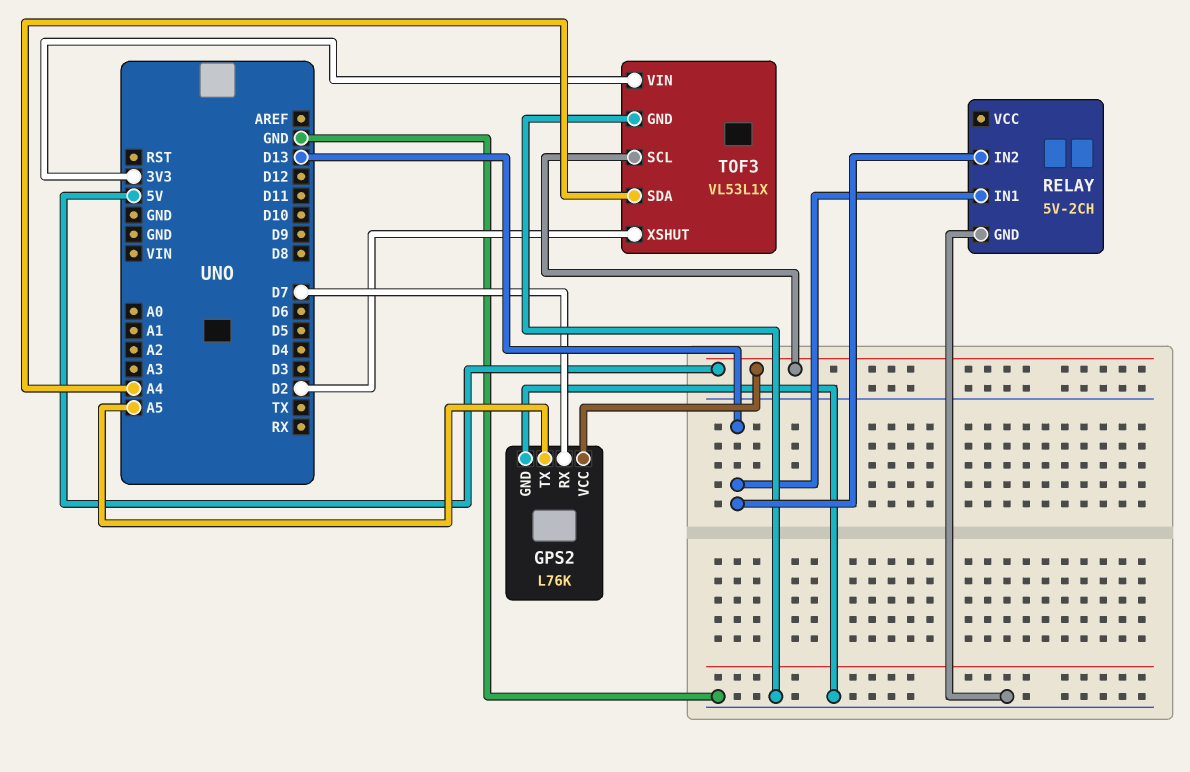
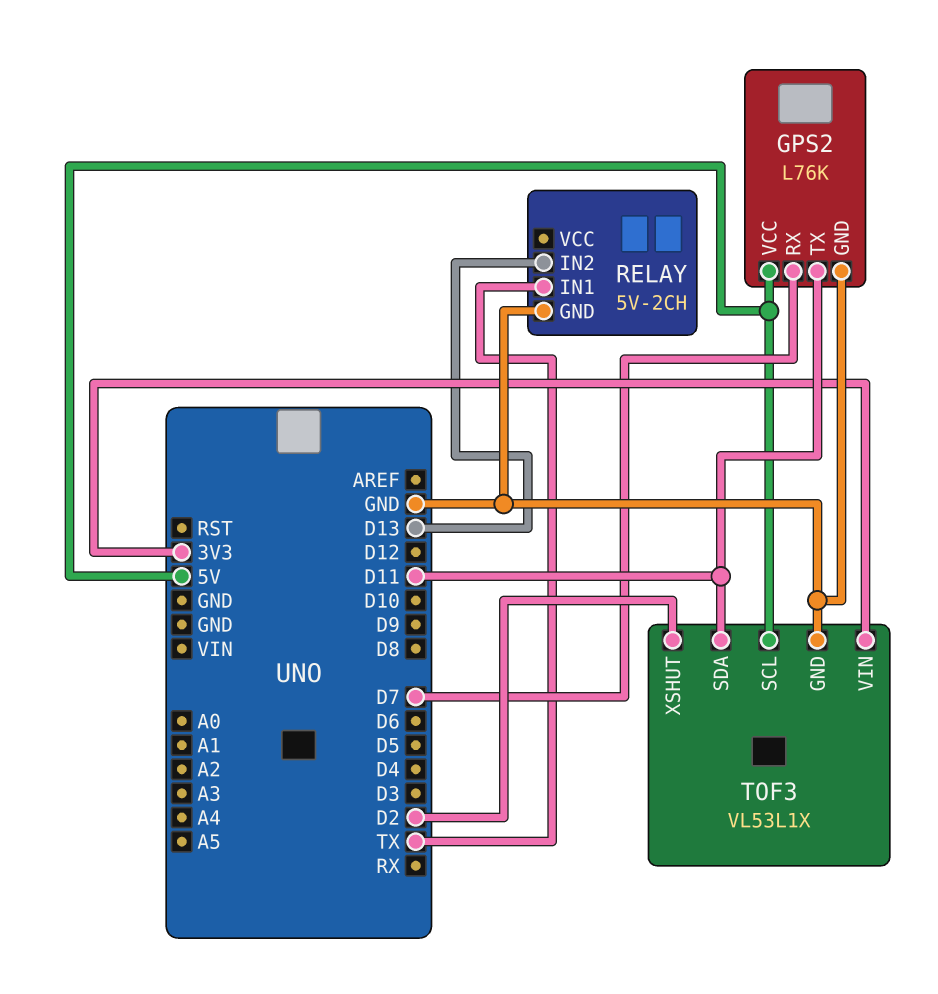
GPS2 pin TX: A5 -> D11
RELAY pin IN1: D13 -> TX
TOF3 pin SDA: A4 -> D11

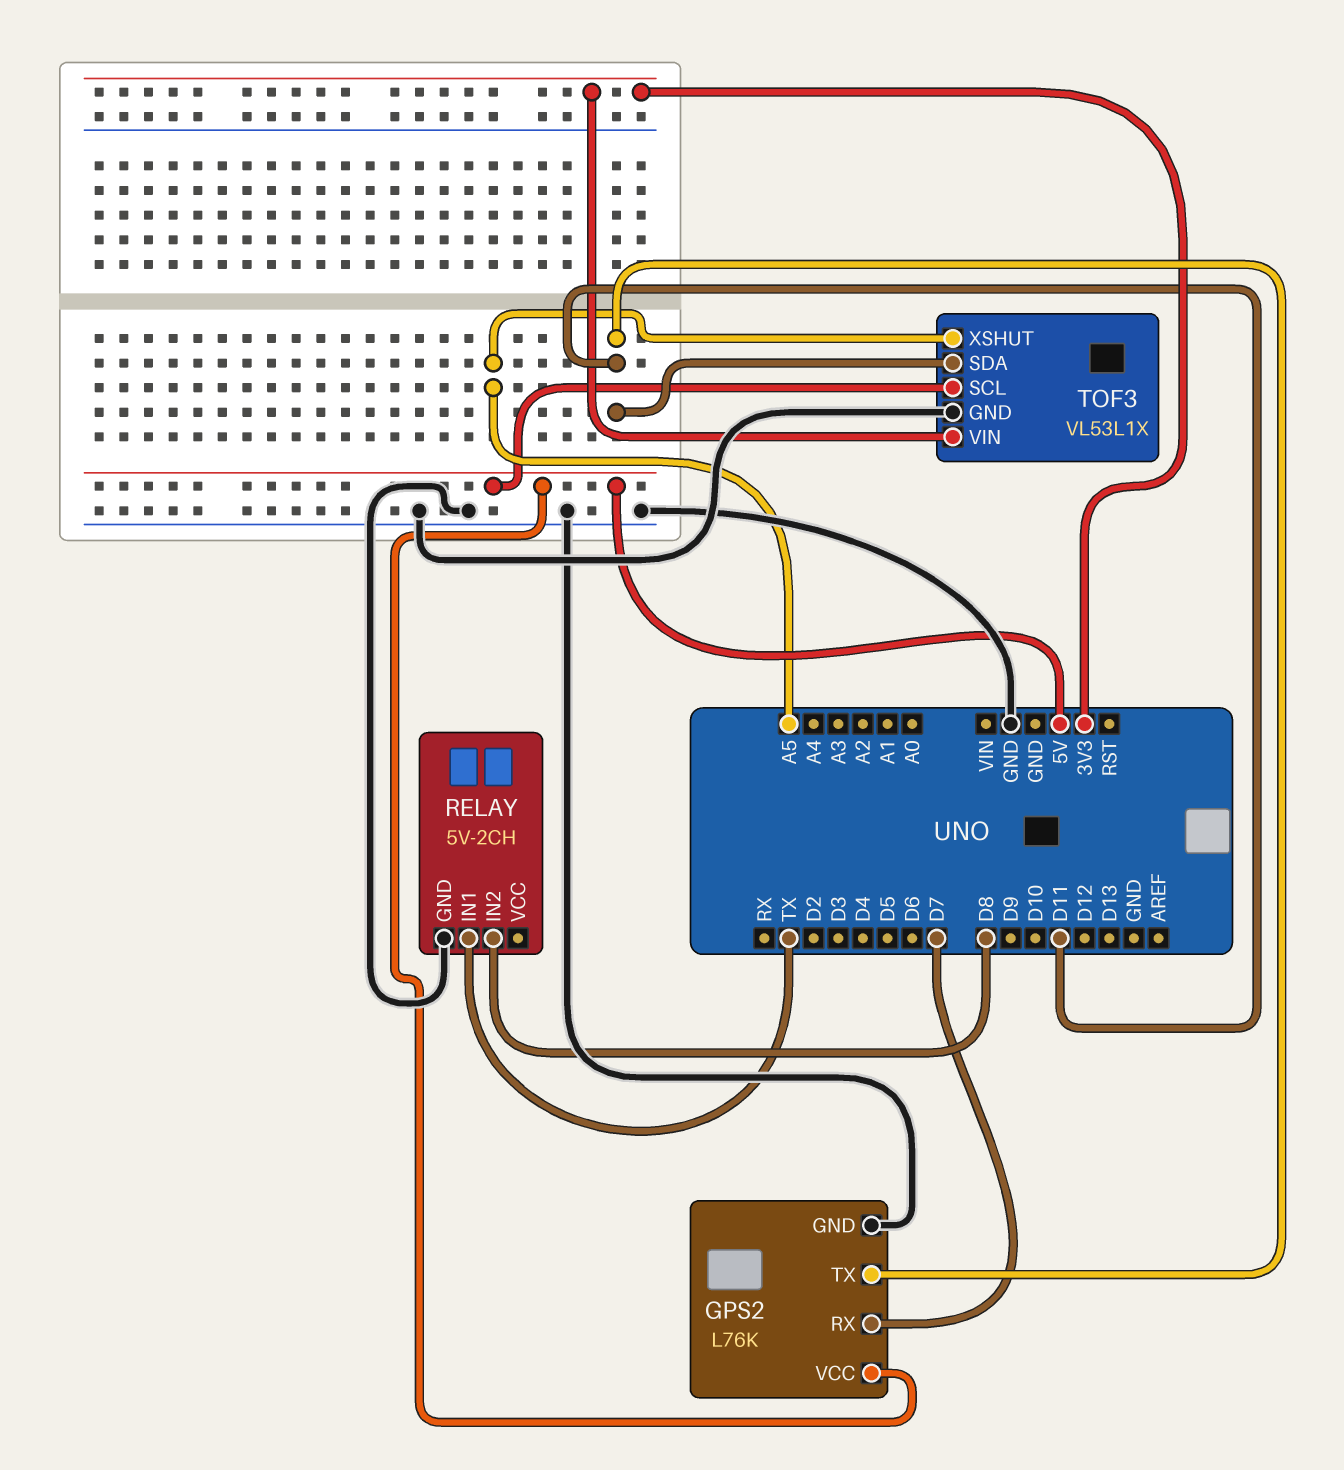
RELAY pin IN2: D13 -> D8
TOF3 pin XSHUT: D2 -> A5

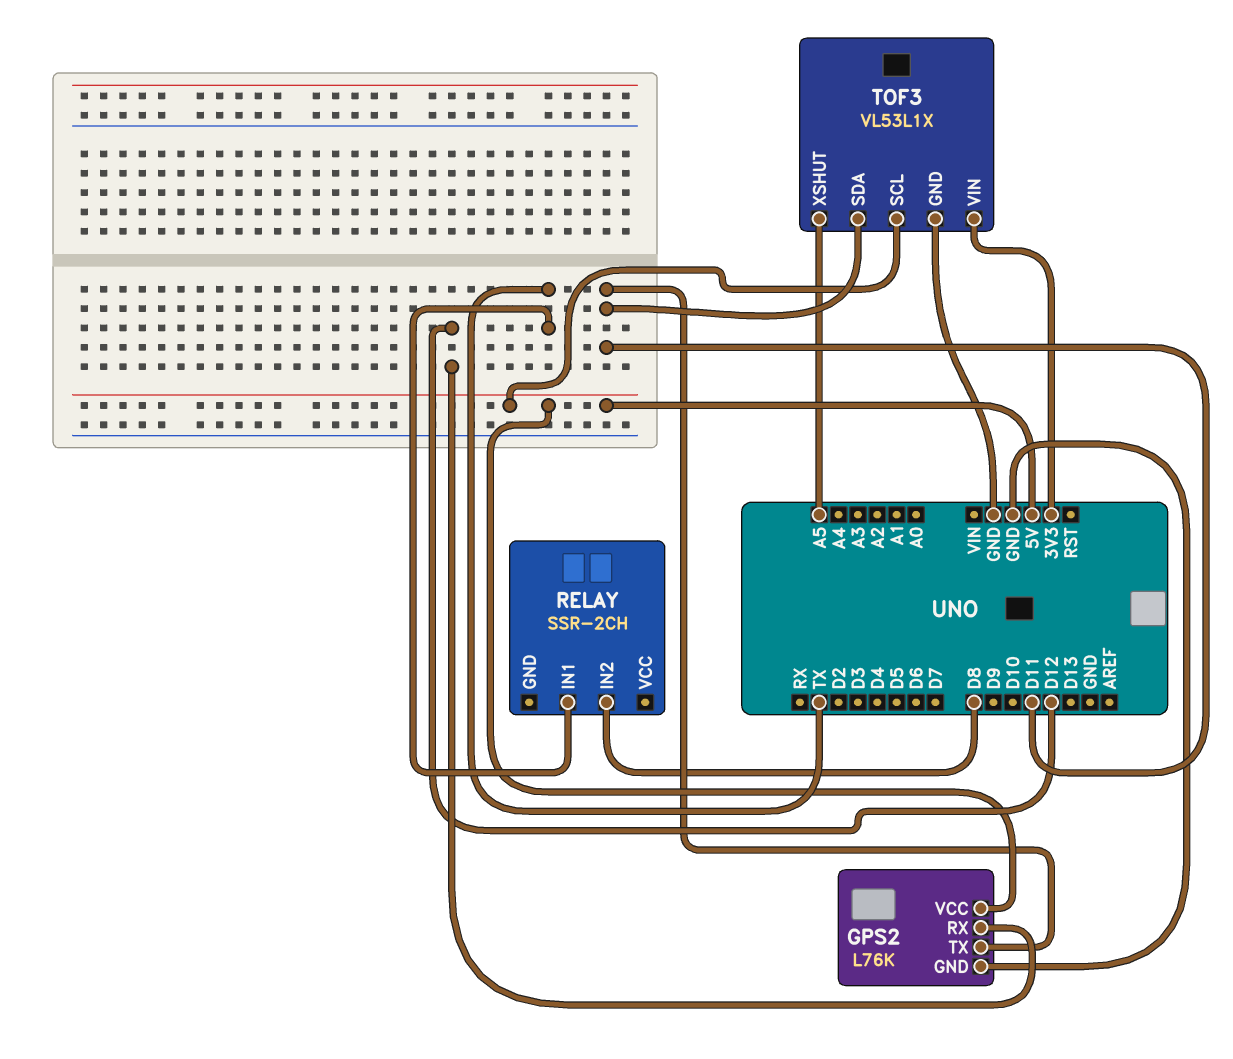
GPS2 pin RX: D7 -> D12
RELAY: 5V-2CH -> SSR-2CH
RELAY pin GND: GND -> none

